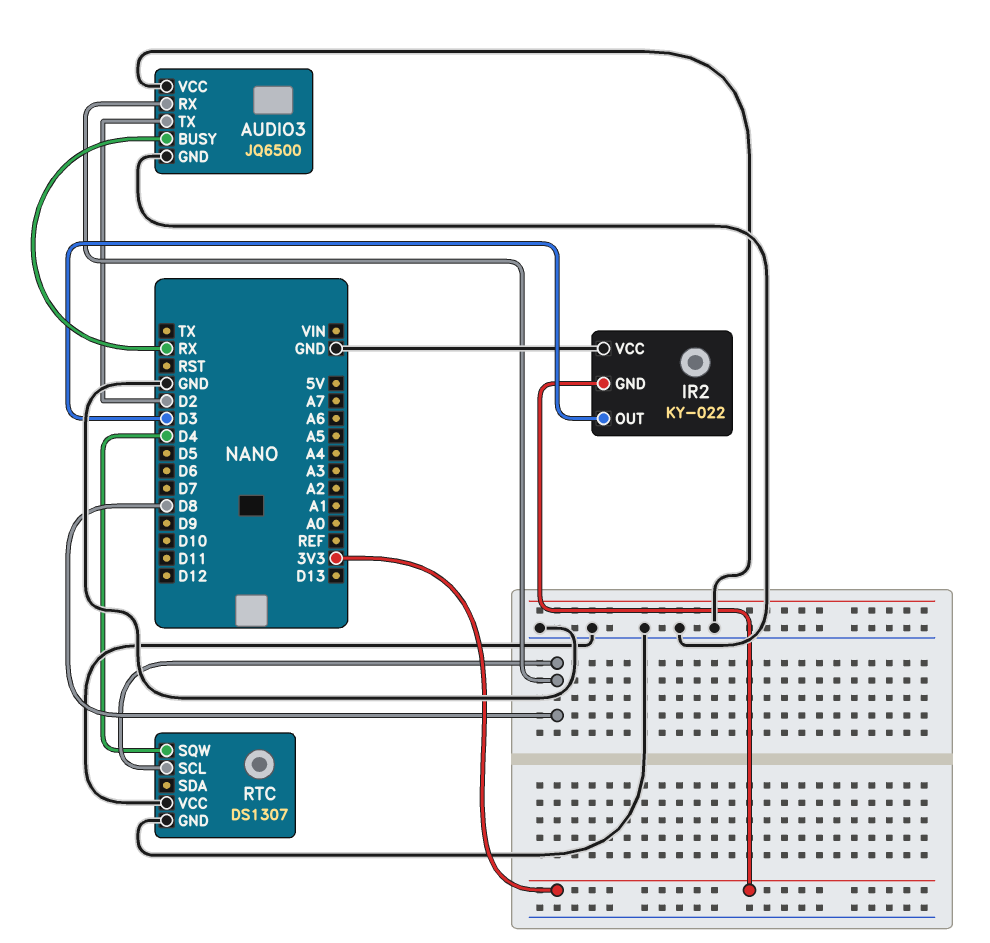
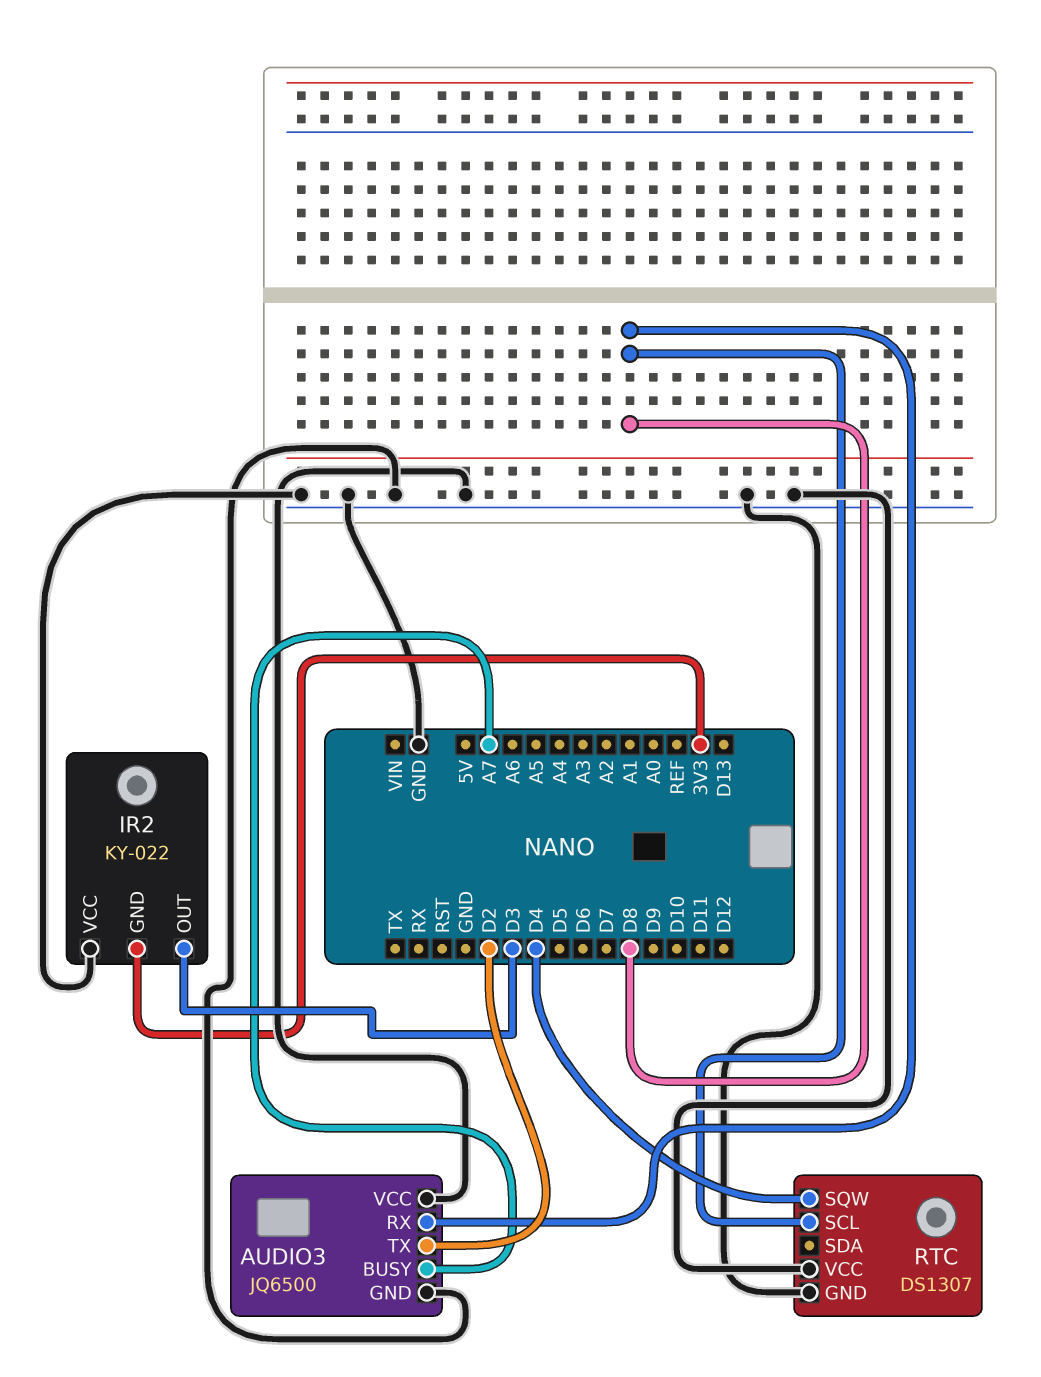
AUDIO3 pin BUSY: RX -> A7

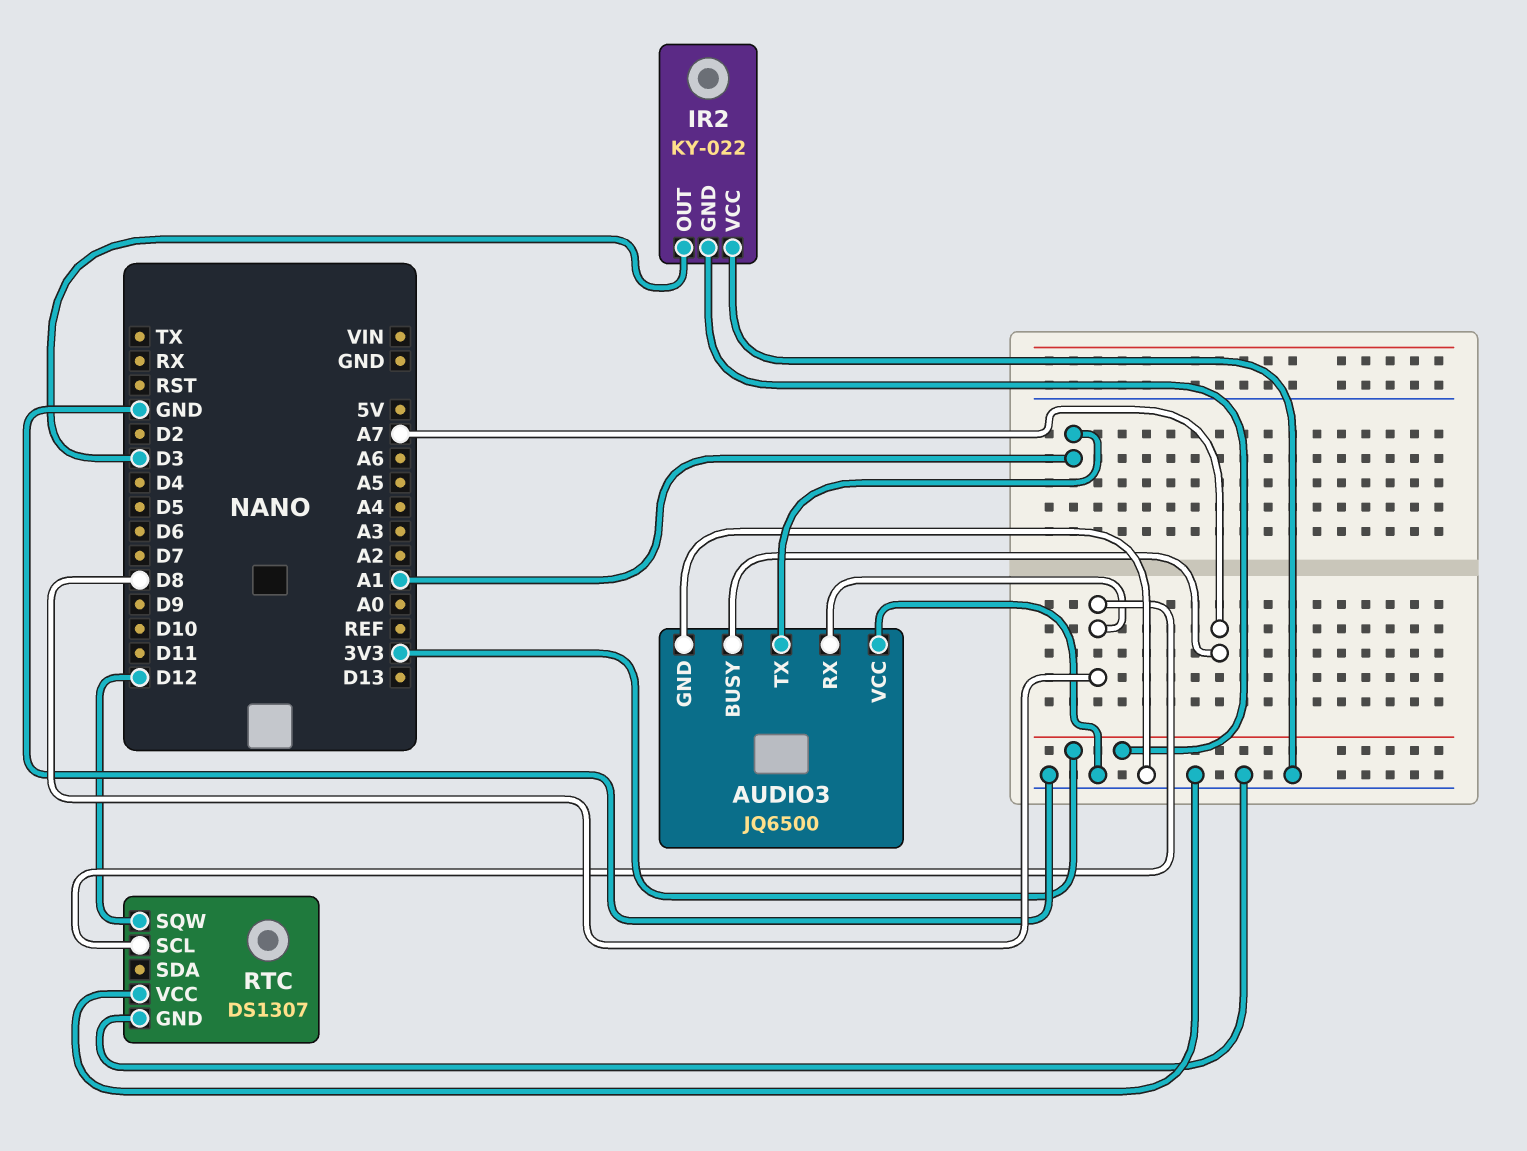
AUDIO3 pin TX: D2 -> A1
RTC pin SQW: D4 -> D12

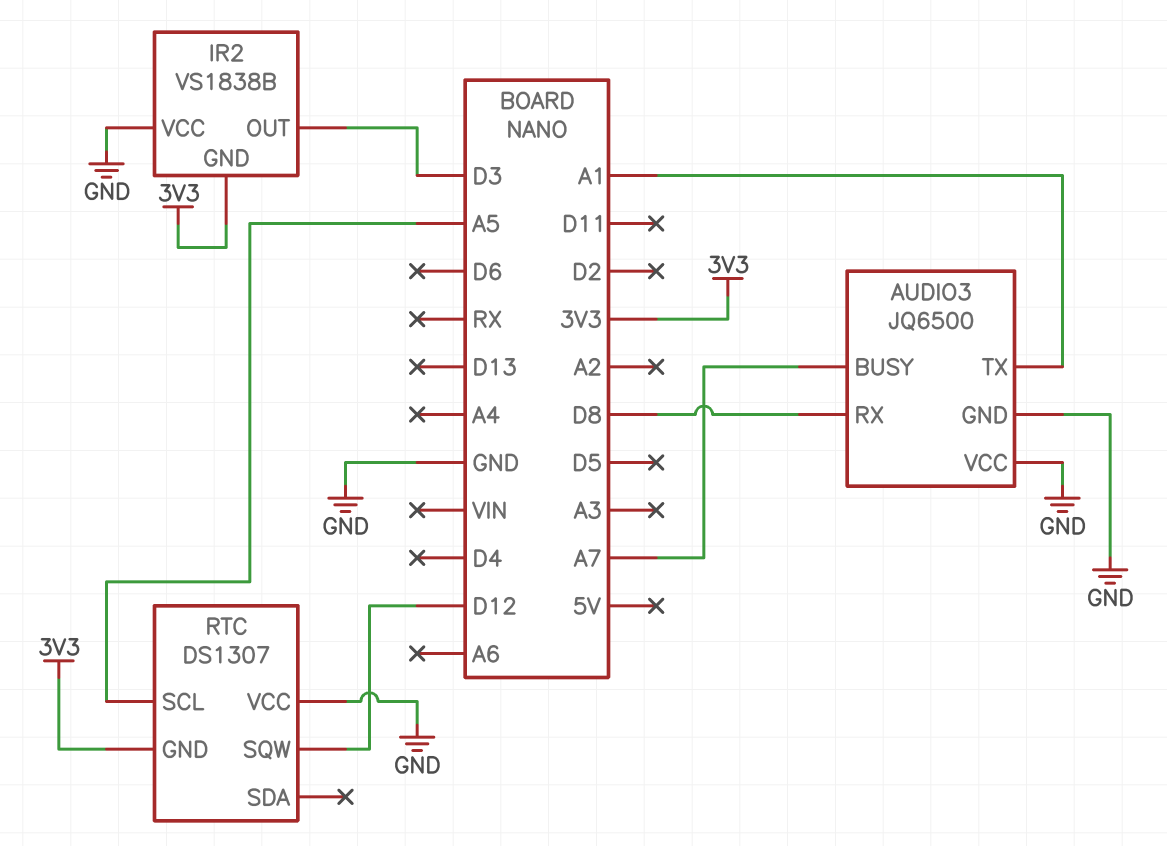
IR2: KY-022 -> VS1838B
RTC pin GND: GND -> 3V3
RTC pin SCL: D8 -> A5

